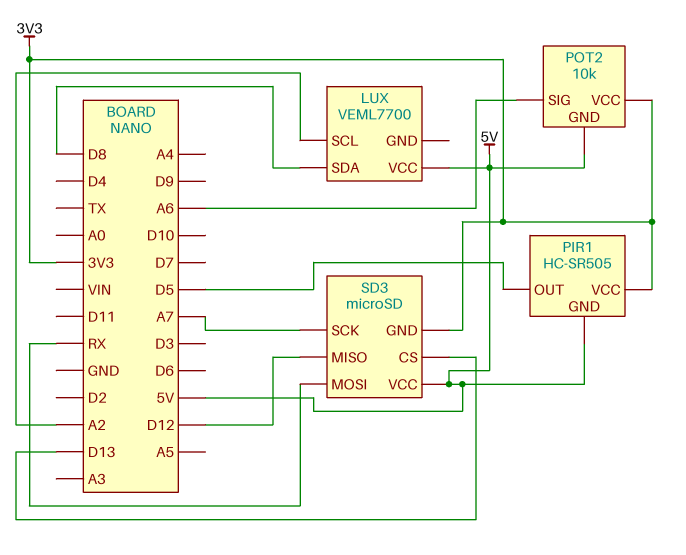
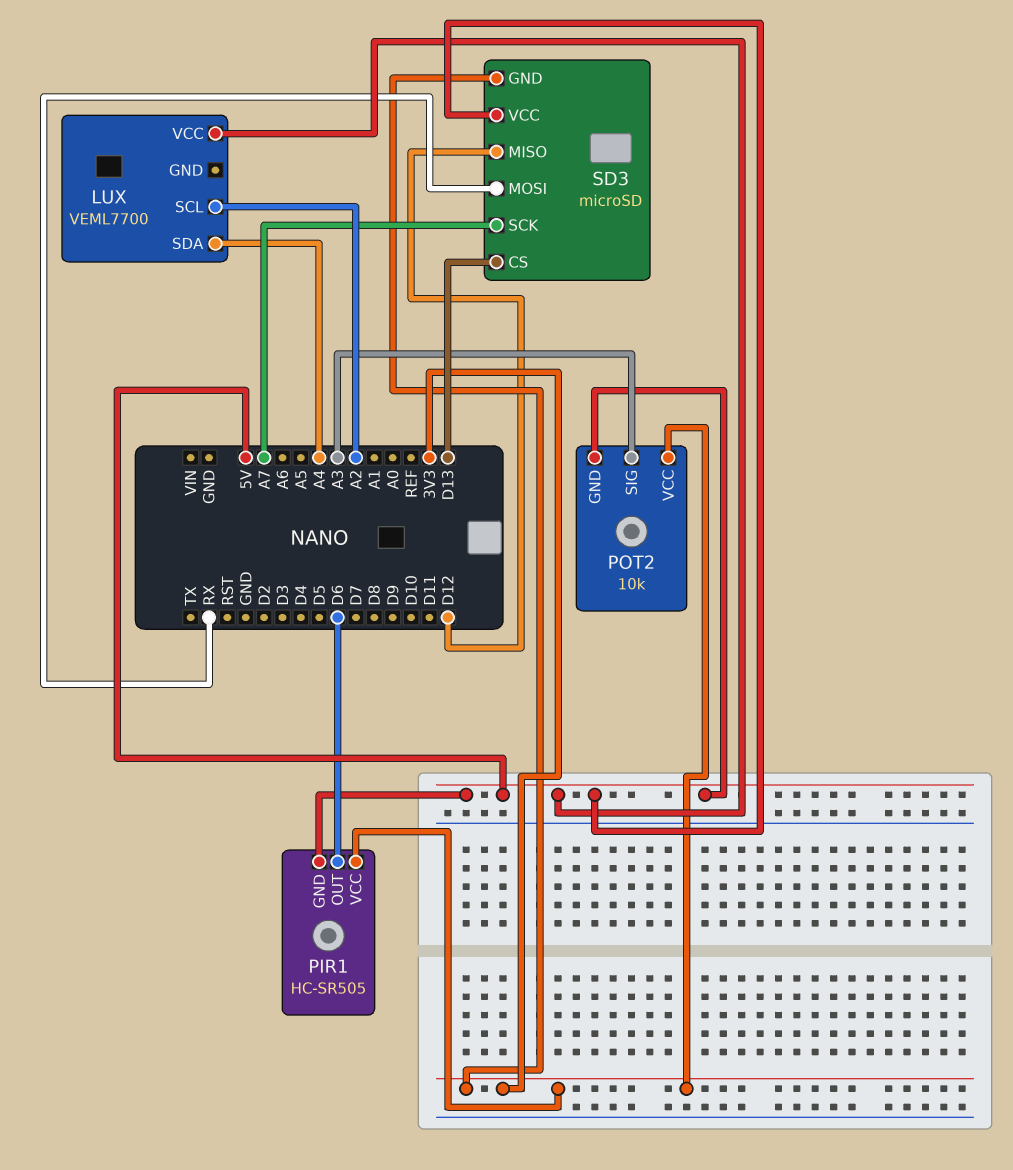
LUX pin SDA: D8 -> A4
PIR1 pin OUT: D5 -> D6
POT2 pin SIG: A6 -> A3

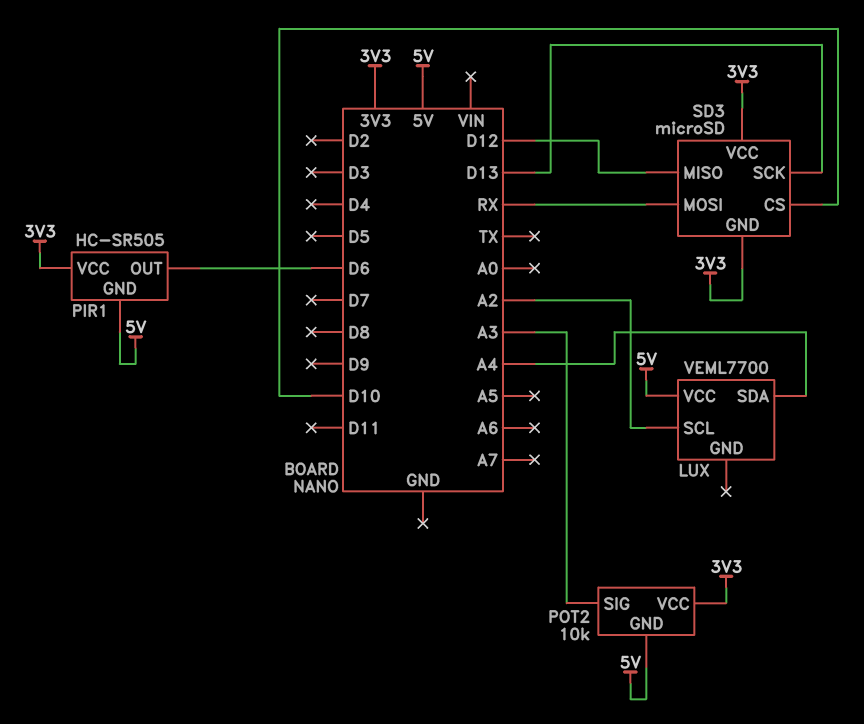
SD3 pin CS: D13 -> D10
SD3 pin SCK: A7 -> D13
SD3 pin VCC: 5V -> 3V3

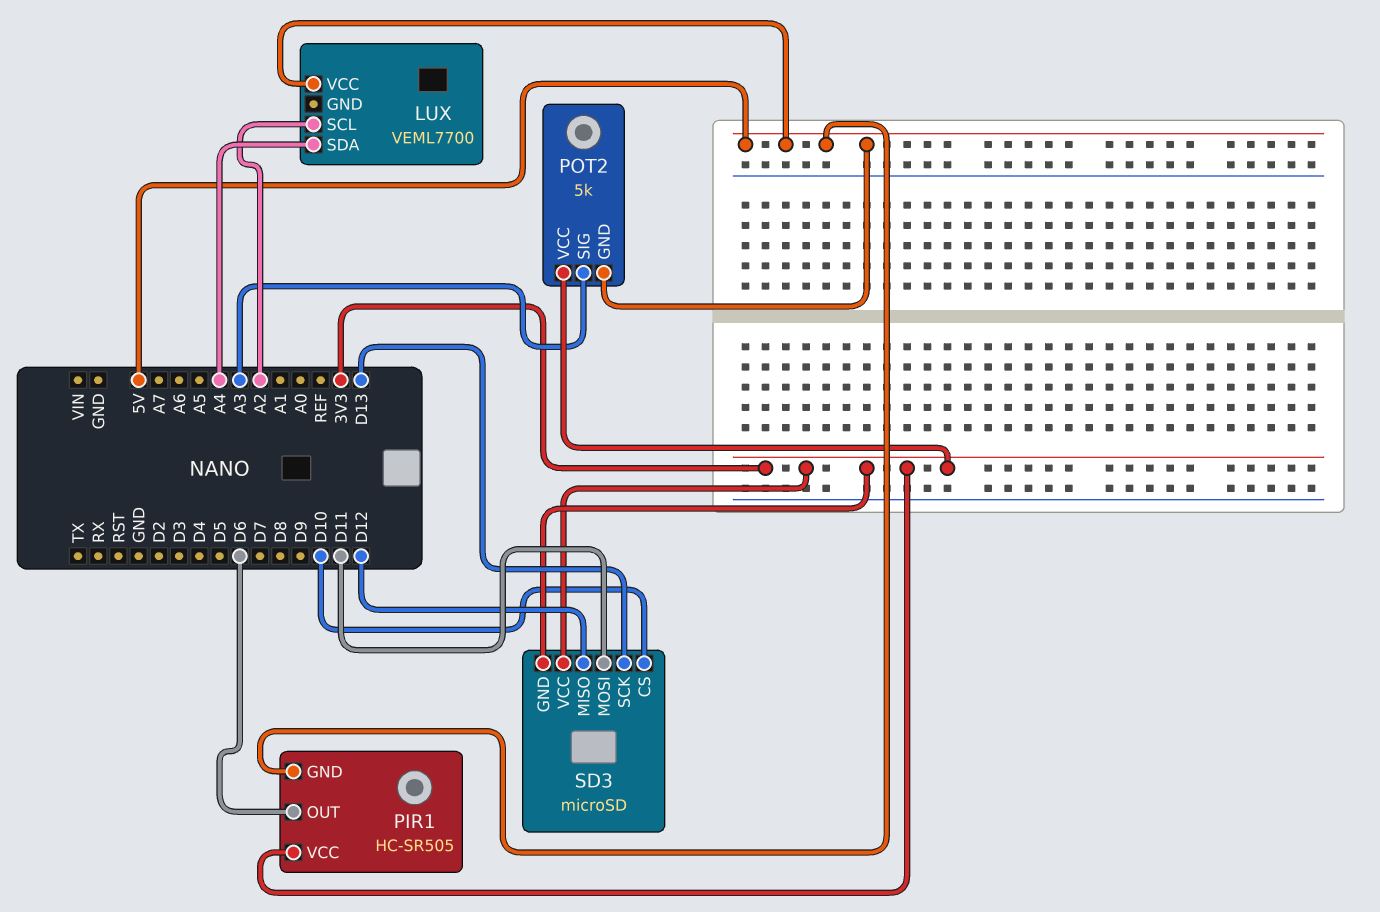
POT2: 10k -> 5k
SD3 pin MOSI: RX -> D11

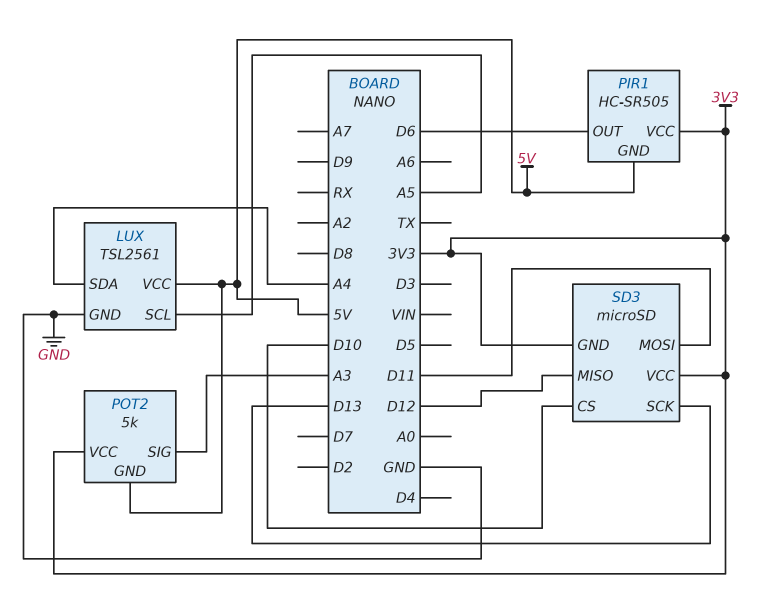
LUX: VEML7700 -> TSL2561
LUX pin GND: none -> GND
LUX pin SCL: A2 -> A5

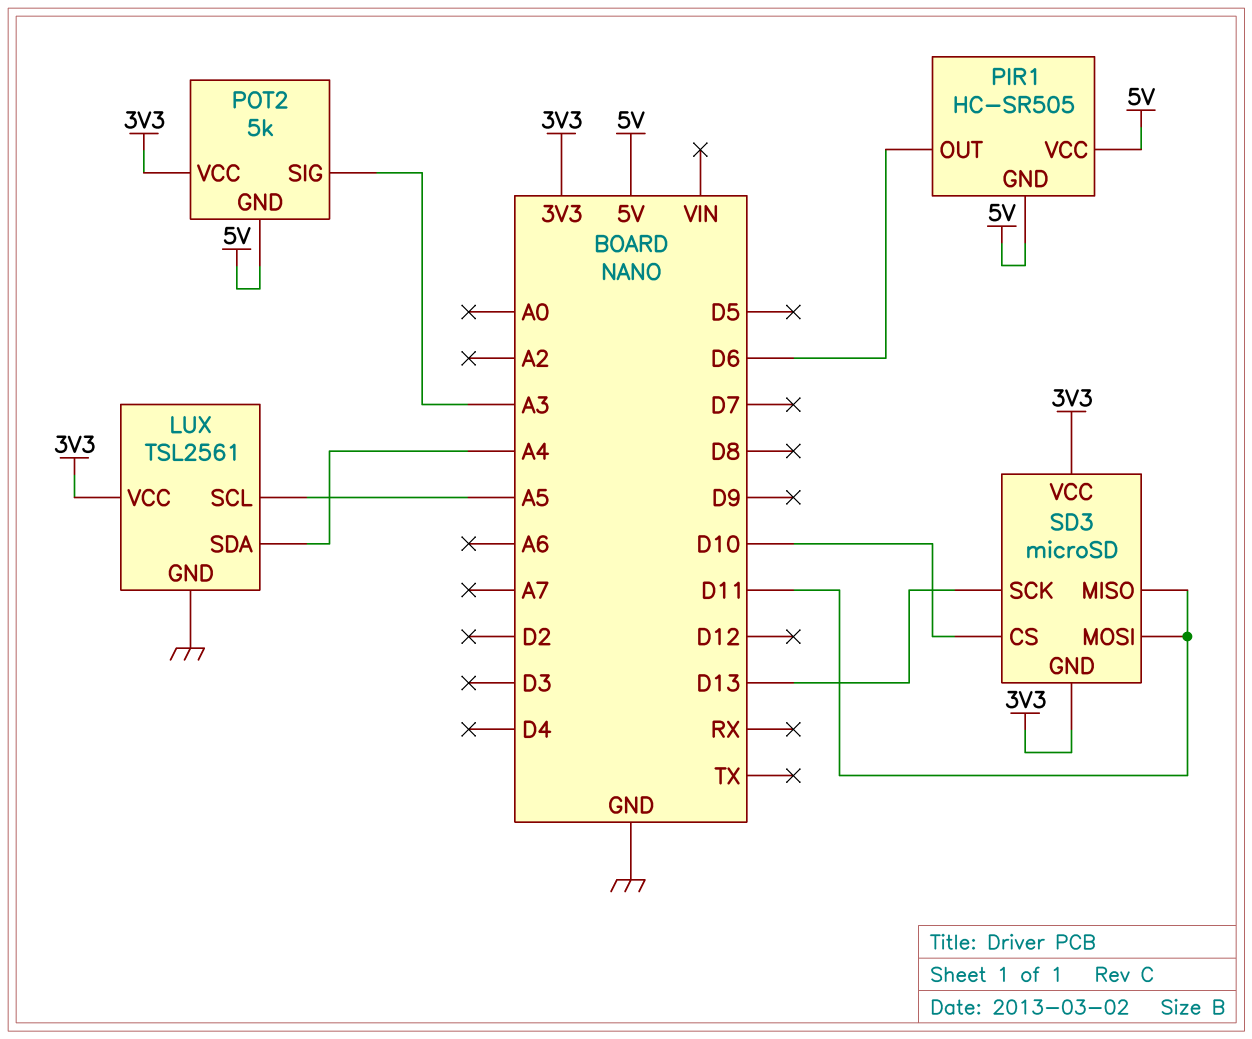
LUX pin VCC: 5V -> 3V3
PIR1 pin VCC: 3V3 -> 5V
SD3 pin MISO: D12 -> D11

